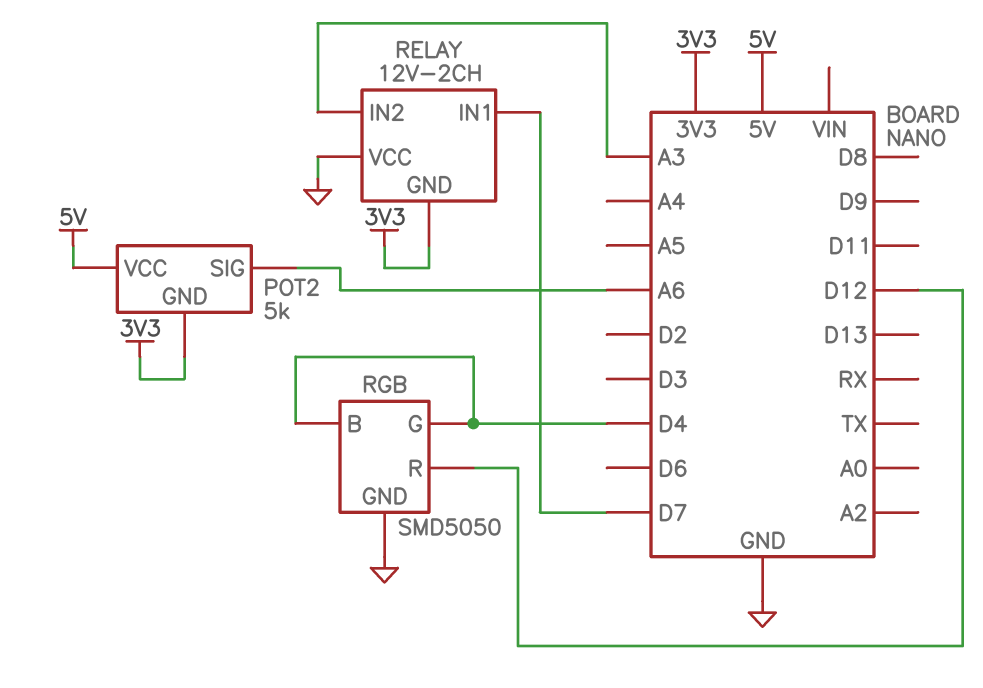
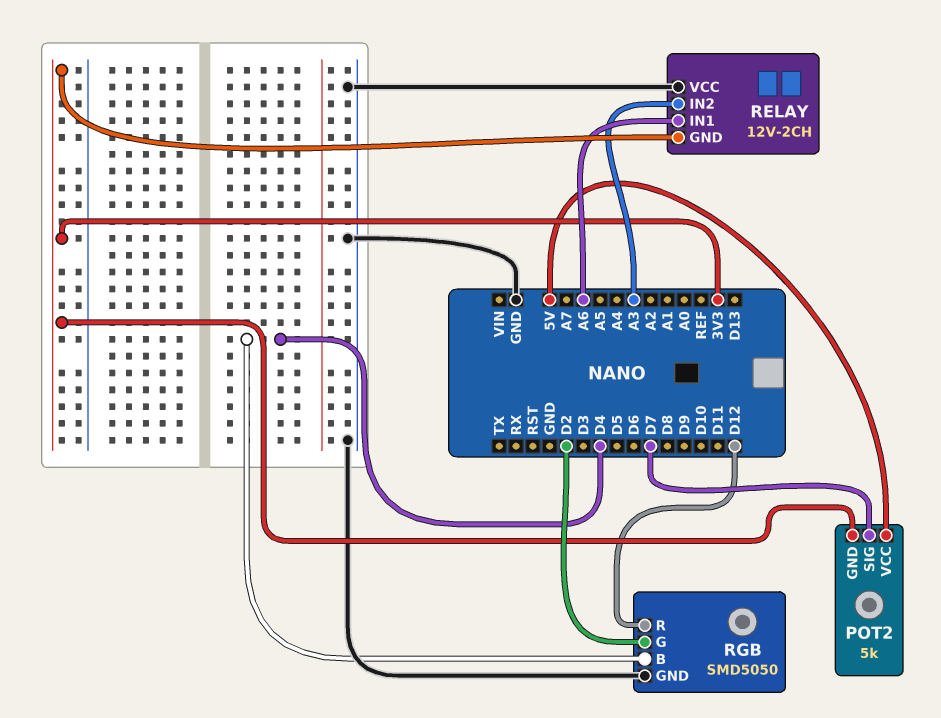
POT2 pin SIG: A6 -> D7
RELAY pin IN1: D7 -> A6
RGB pin G: D4 -> D2

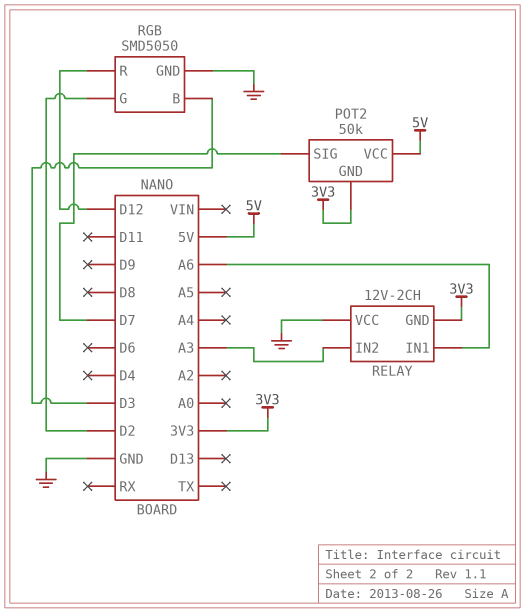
POT2: 5k -> 50k
RGB pin B: D4 -> D3

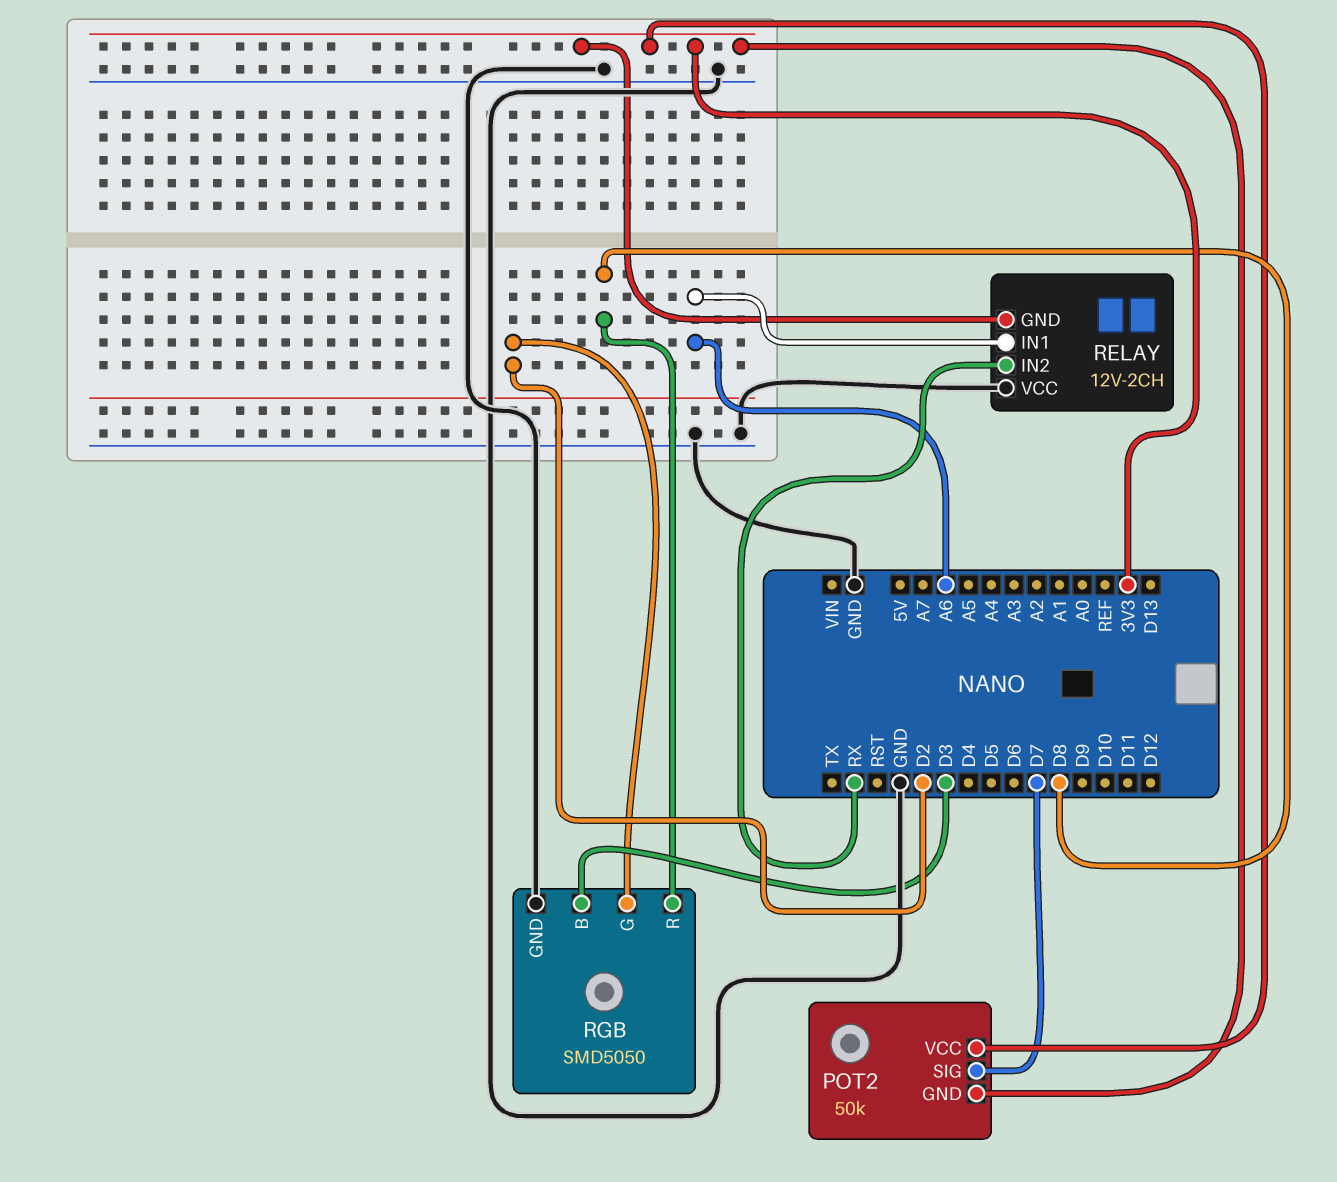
POT2 pin VCC: 5V -> 3V3
RELAY pin IN2: A3 -> RX
RGB pin R: D12 -> D8

